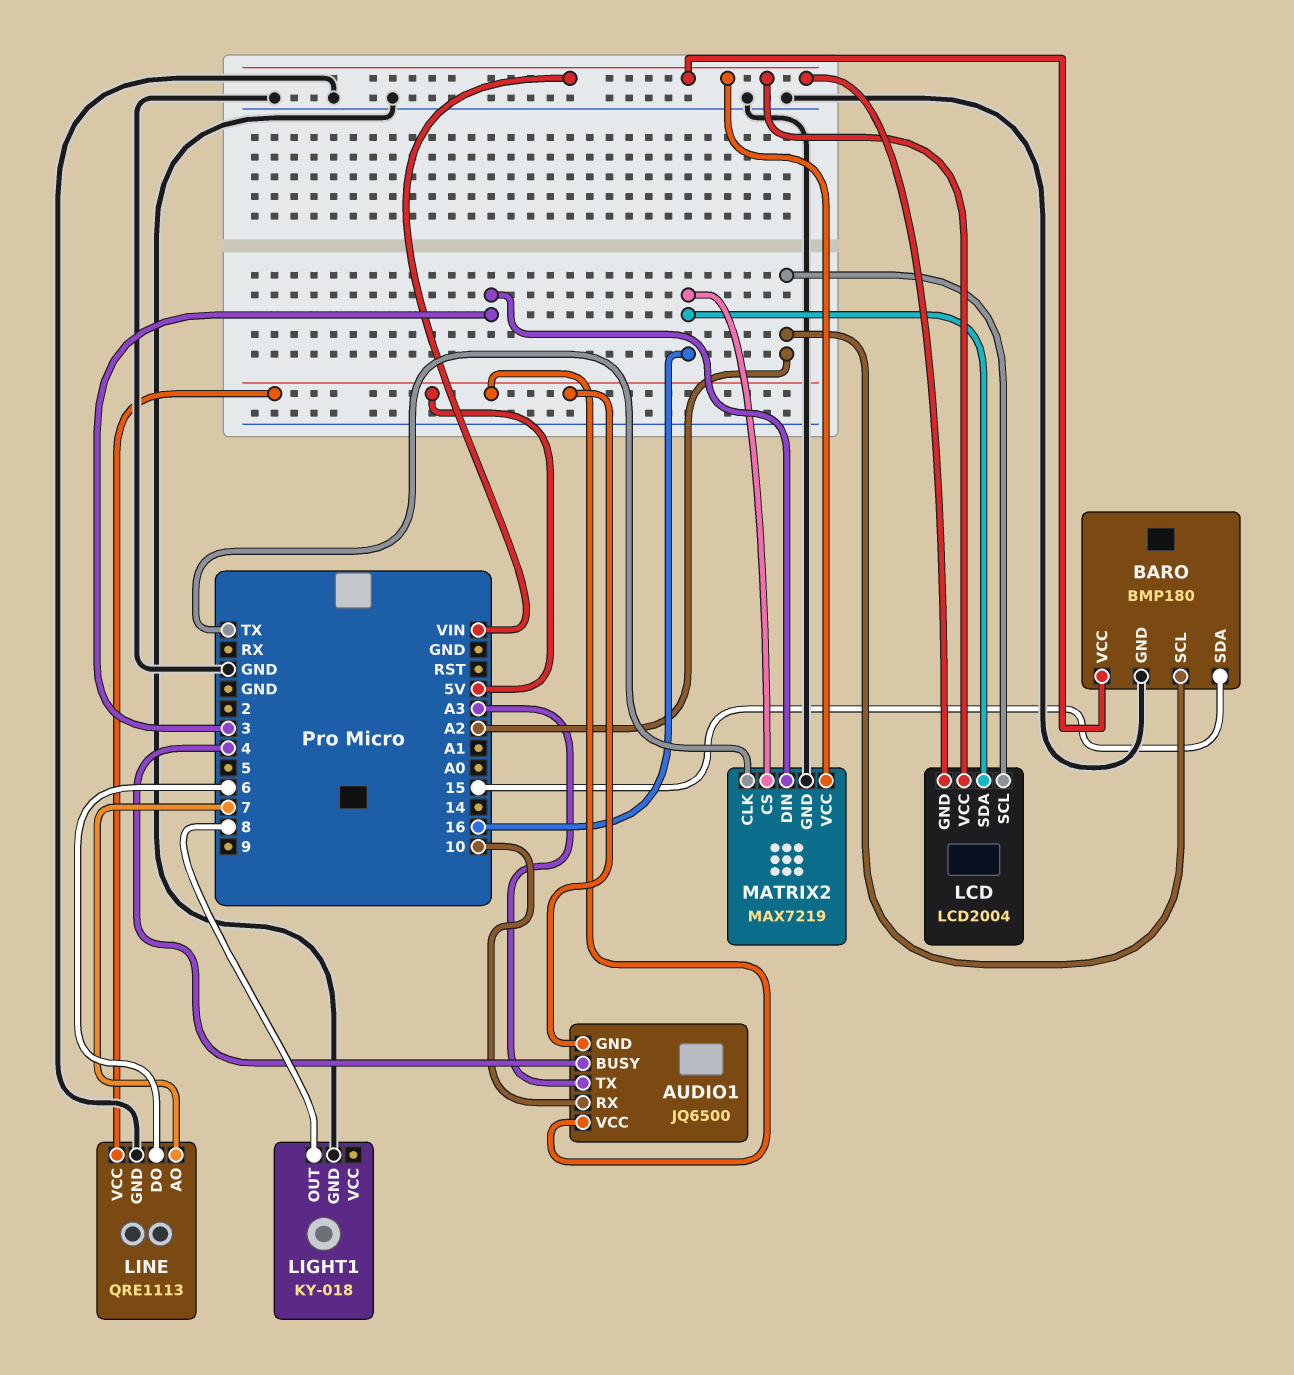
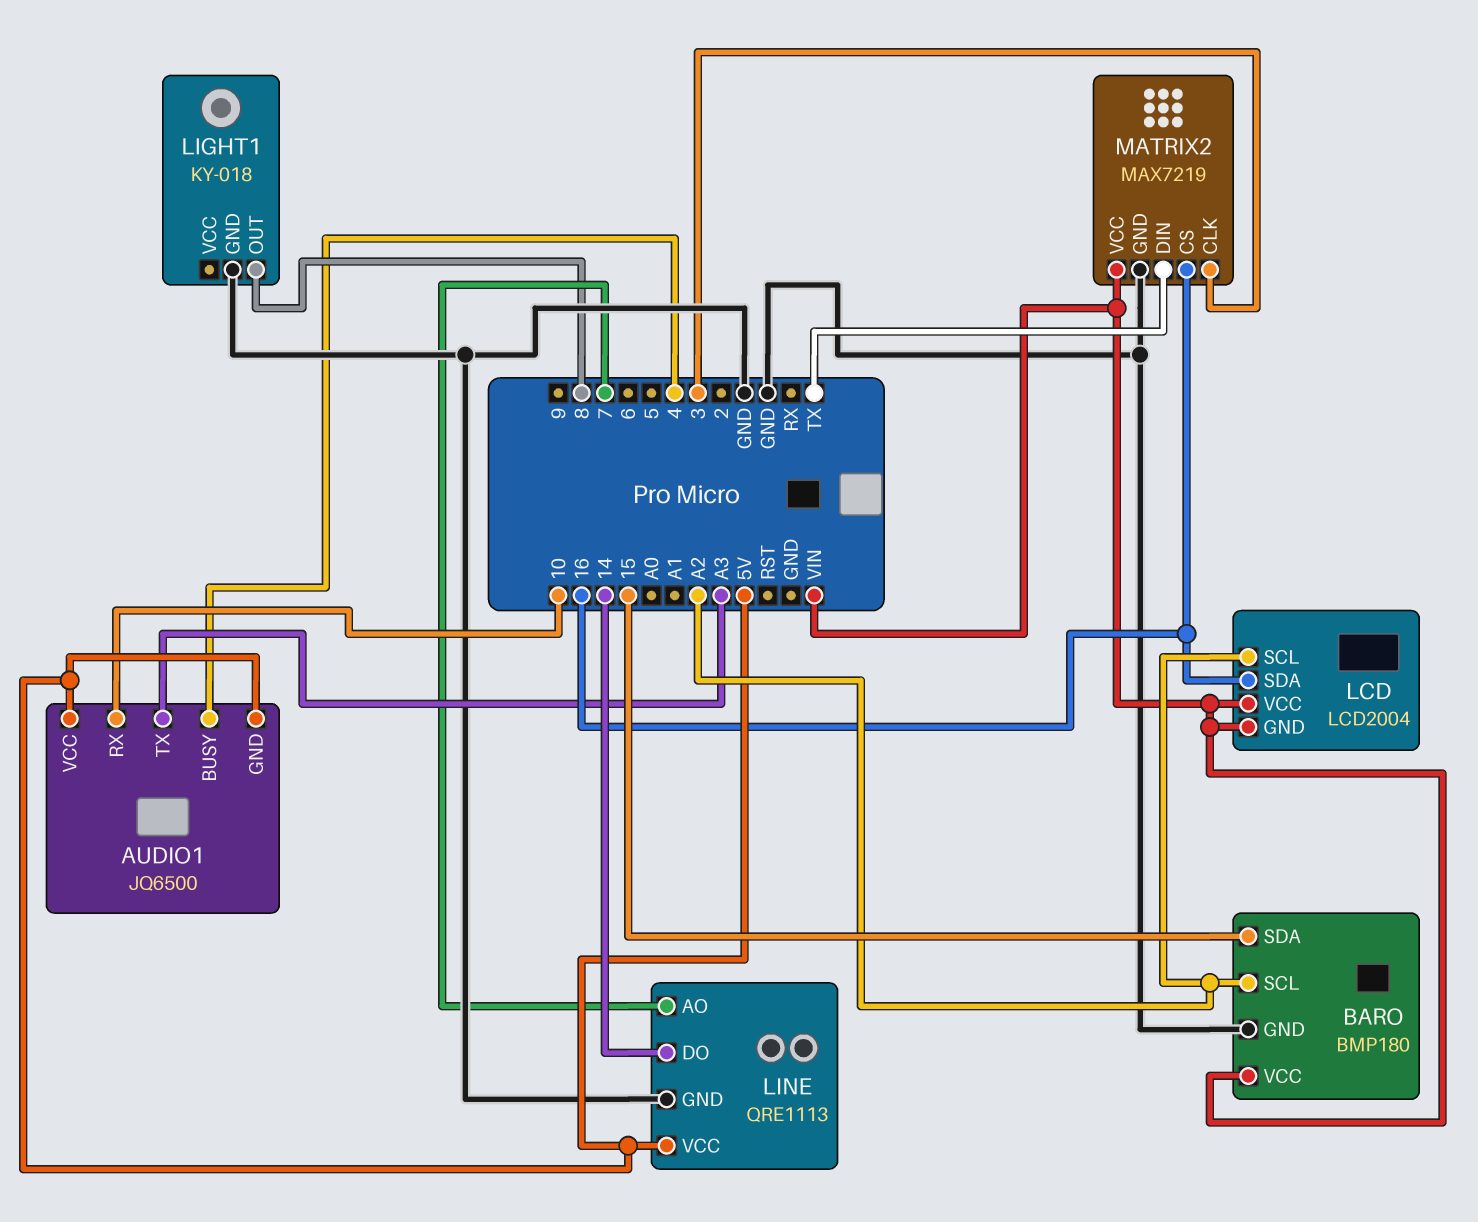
LINE pin DO: 6 -> 14
MATRIX2 pin CLK: TX -> 3
MATRIX2 pin DIN: 3 -> TX

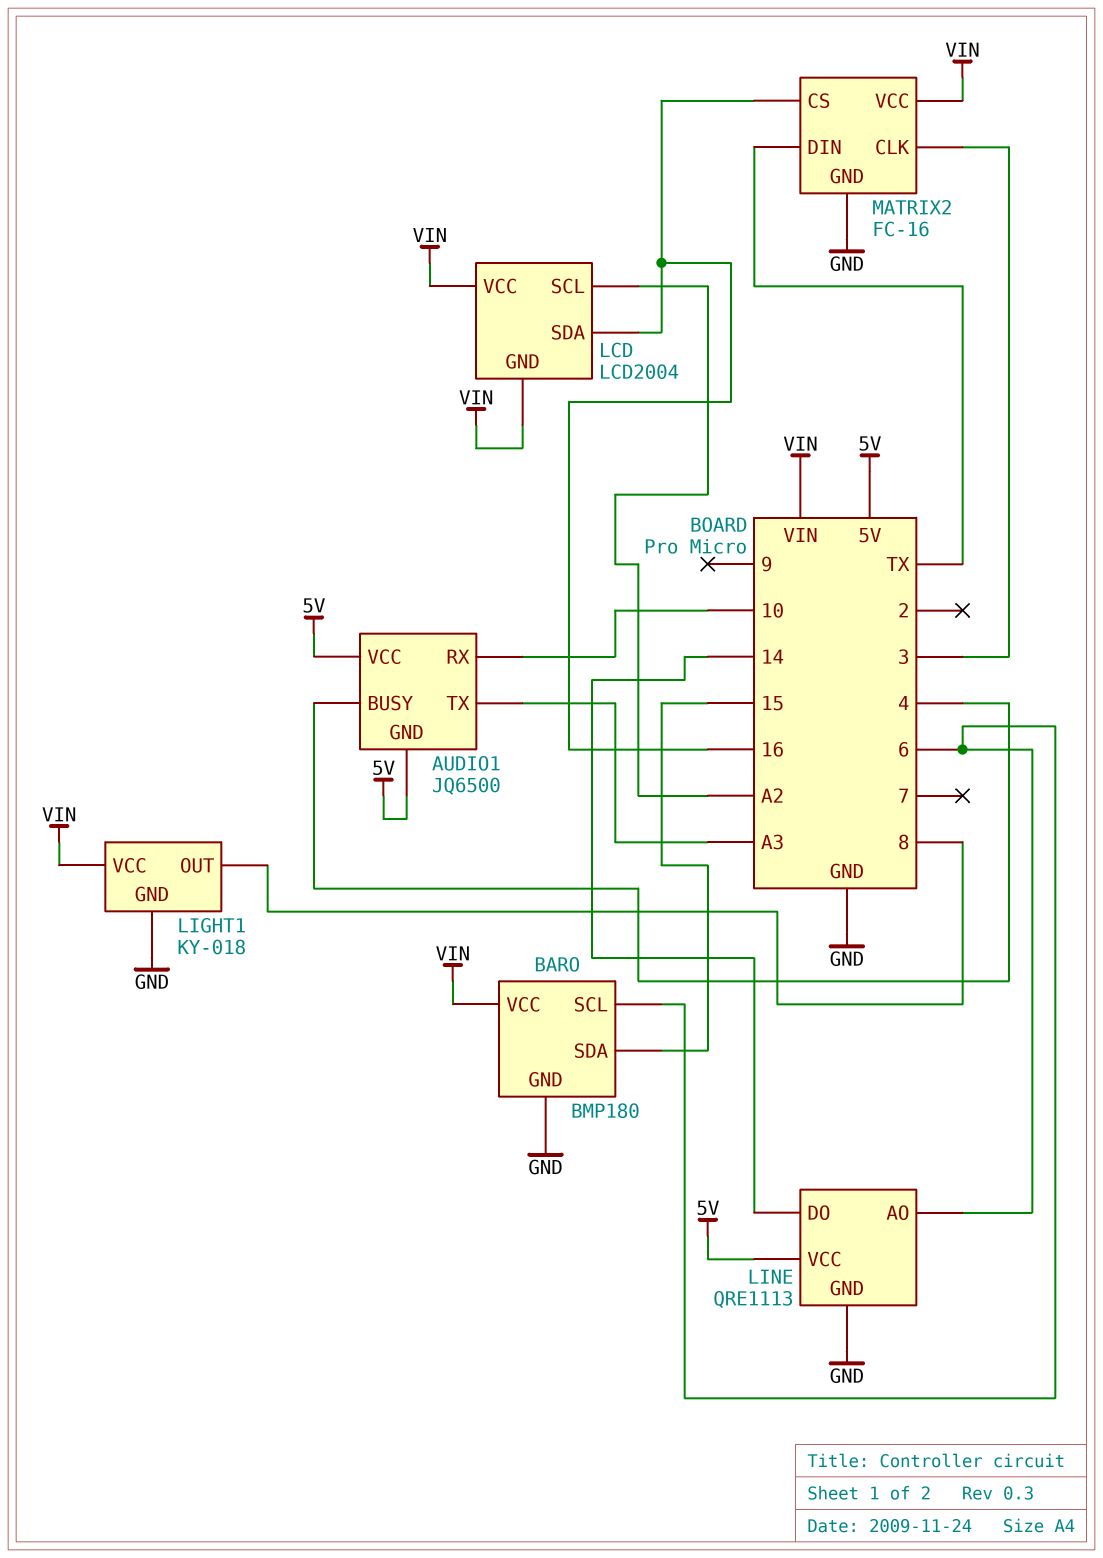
BARO pin SCL: A2 -> 6
LIGHT1 pin VCC: none -> VIN
LINE pin AO: 7 -> 6
MATRIX2: MAX7219 -> FC-16

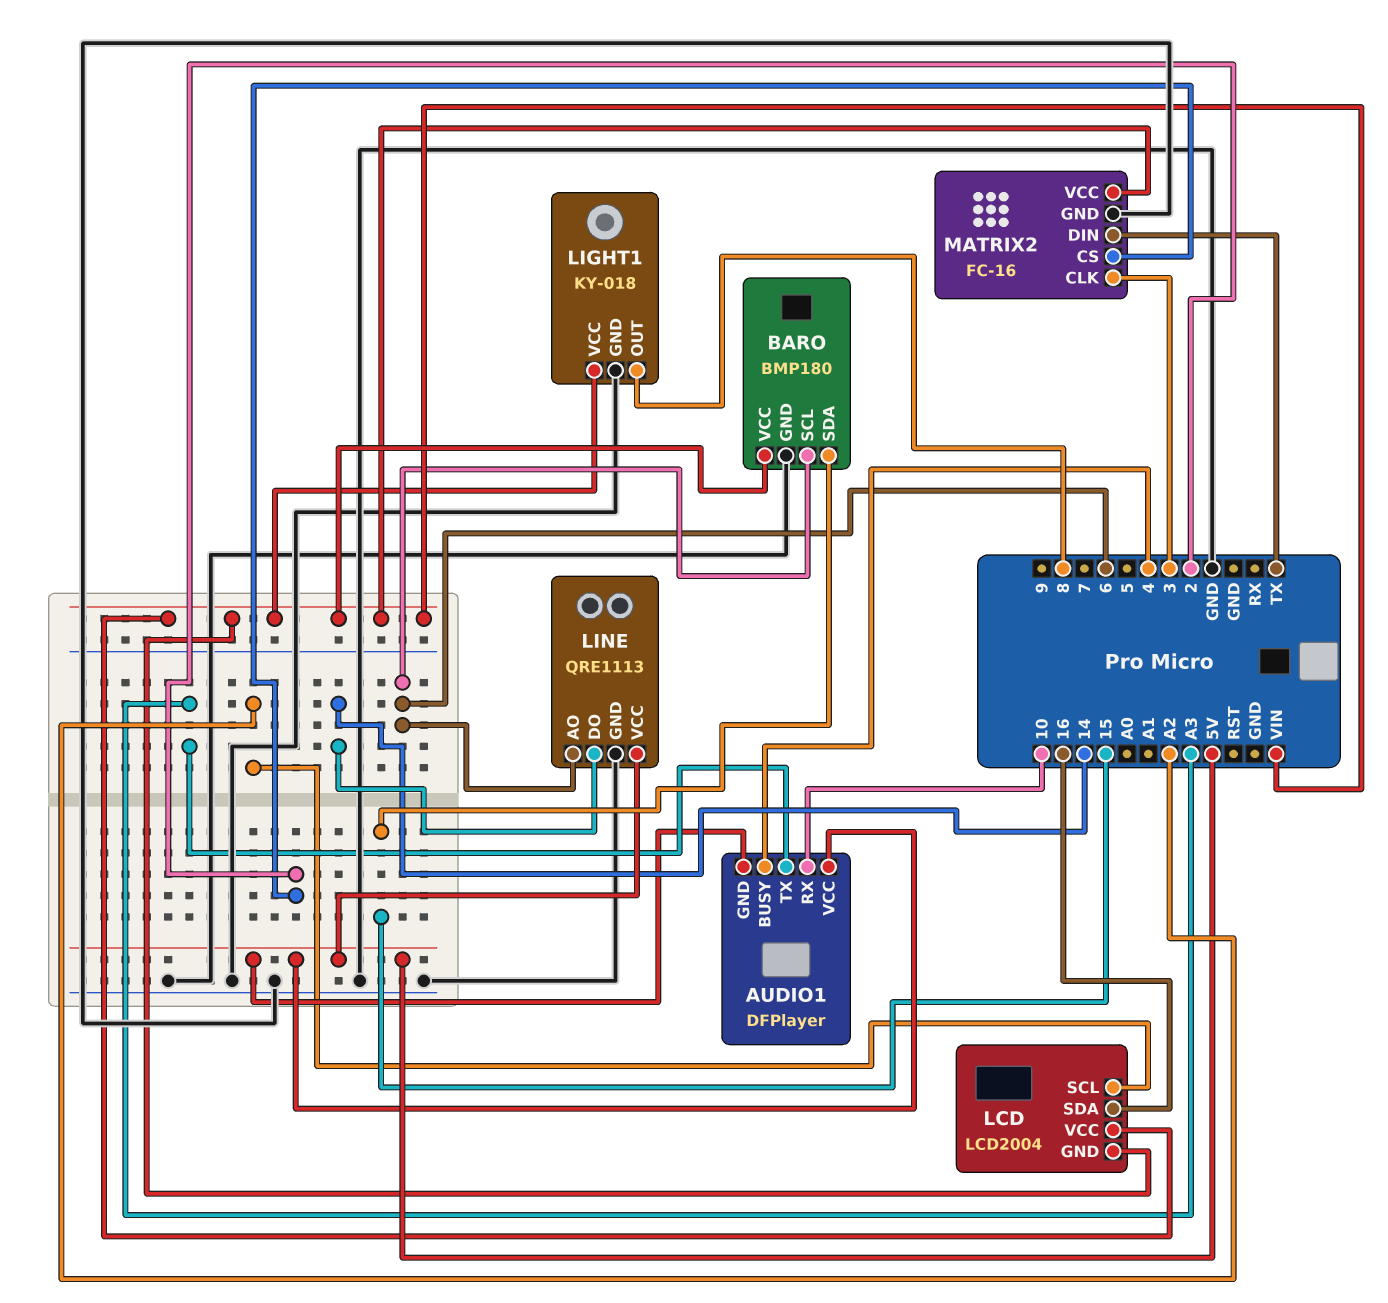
AUDIO1: JQ6500 -> DFPlayer
MATRIX2 pin CS: 16 -> 2

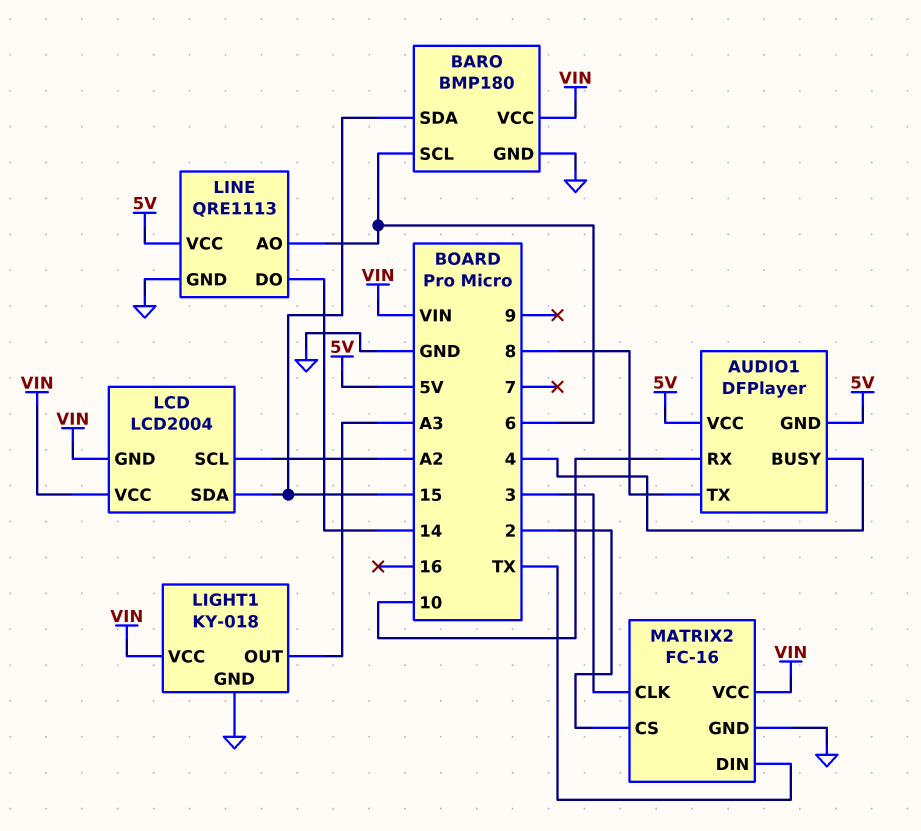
AUDIO1 pin TX: A3 -> 8
LCD pin SDA: 16 -> 15
LIGHT1 pin OUT: 8 -> A3

